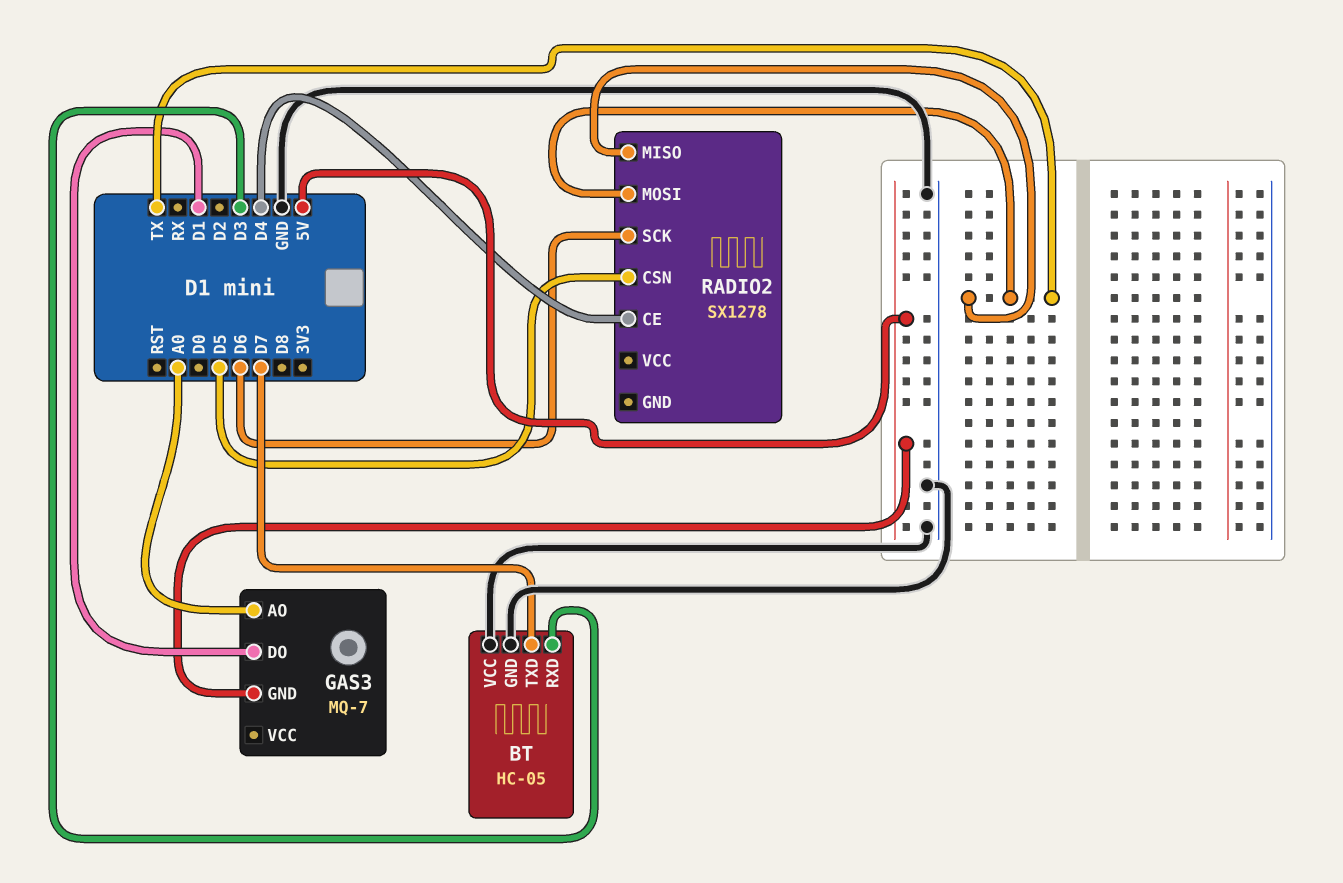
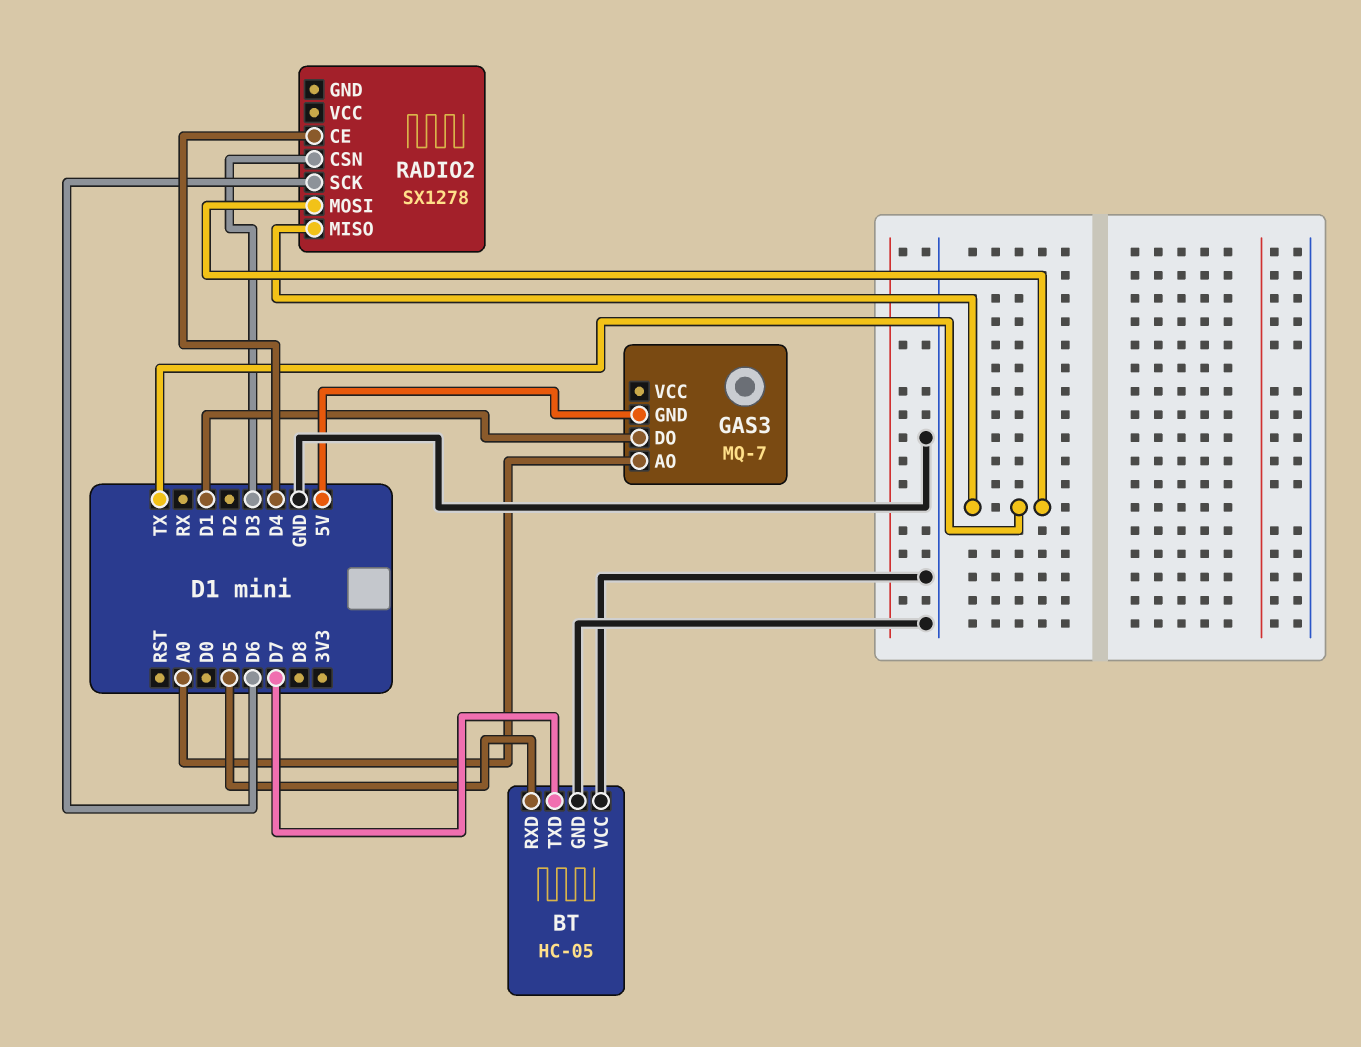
BT pin RXD: D3 -> D5
RADIO2 pin CSN: D5 -> D3

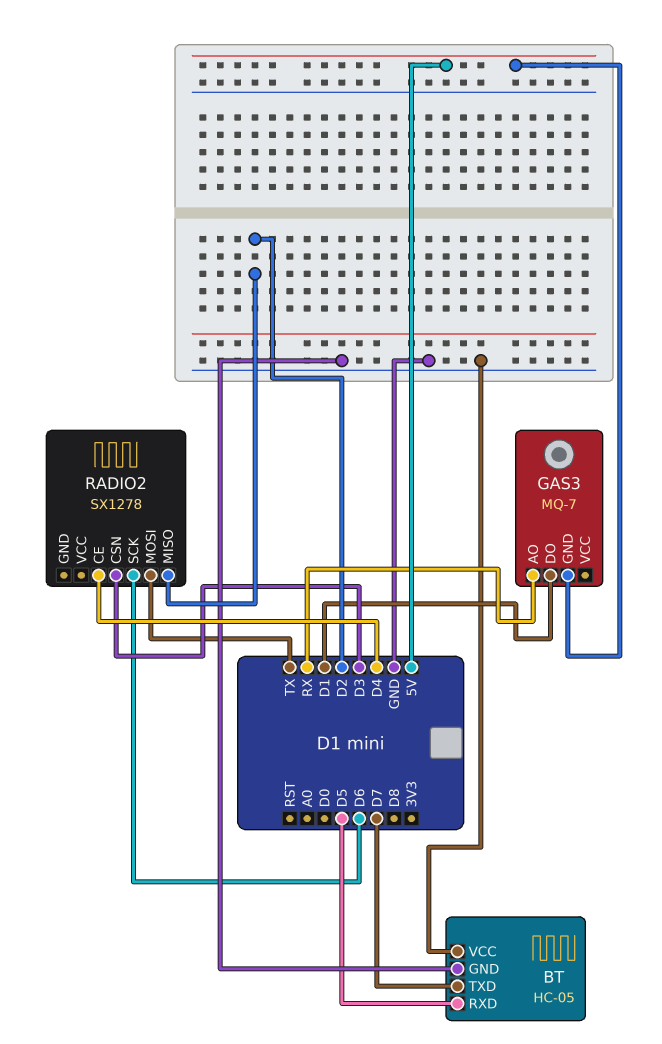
GAS3 pin AO: A0 -> RX
RADIO2 pin MISO: TX -> D2

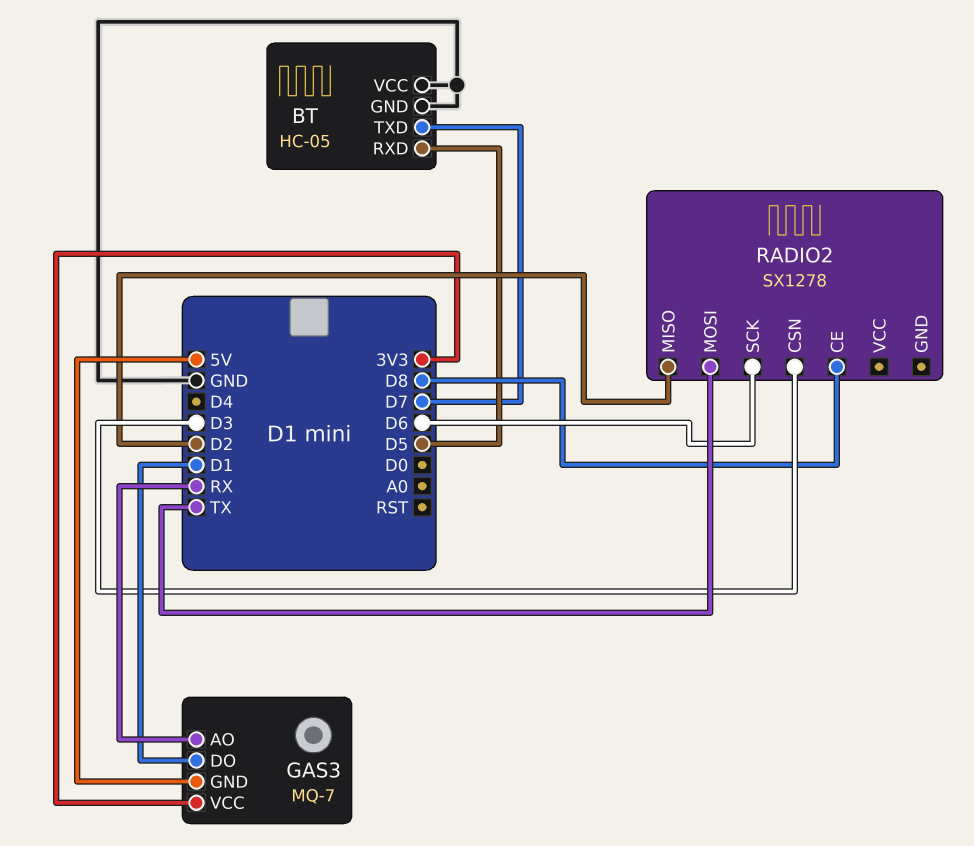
GAS3 pin VCC: none -> 3V3
RADIO2 pin CE: D4 -> D8

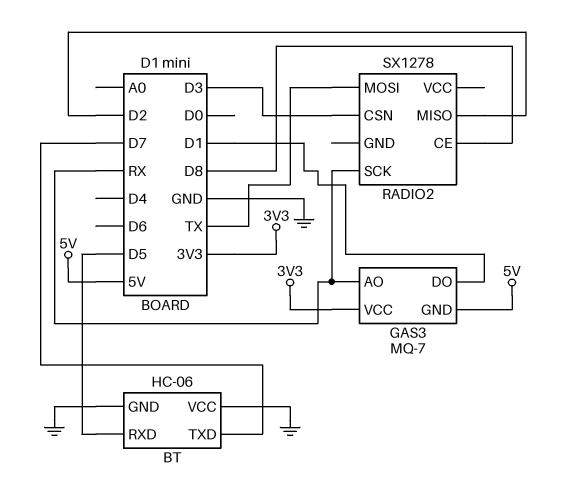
BT: HC-05 -> HC-06
RADIO2 pin SCK: D6 -> RX

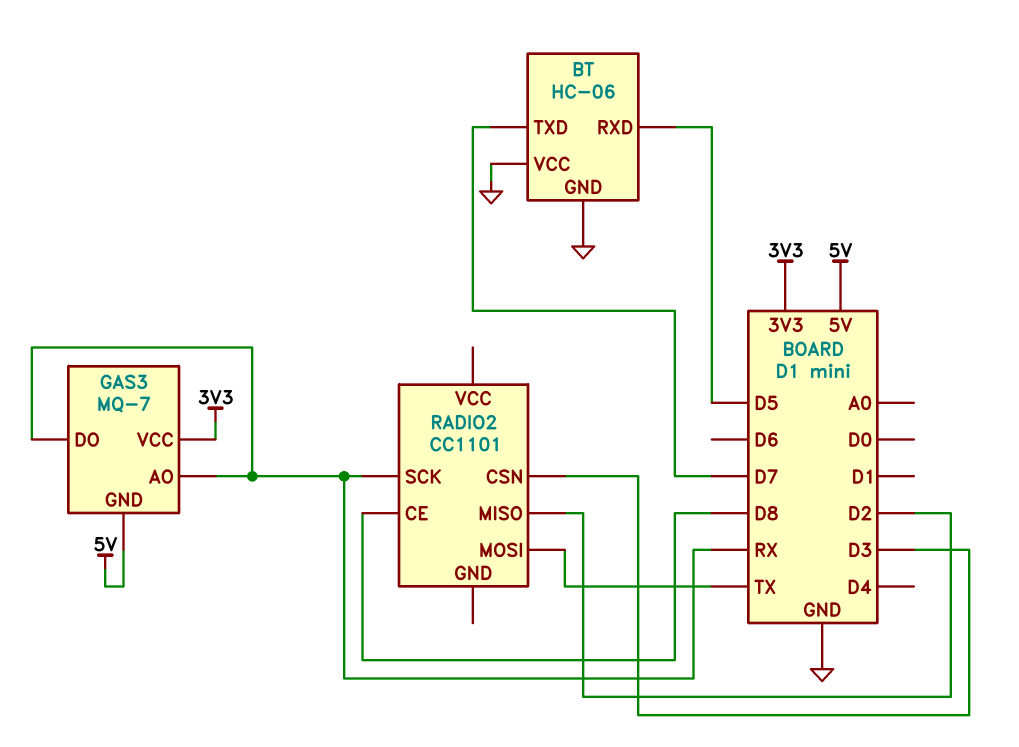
GAS3 pin DO: D1 -> RX
RADIO2: SX1278 -> CC1101

